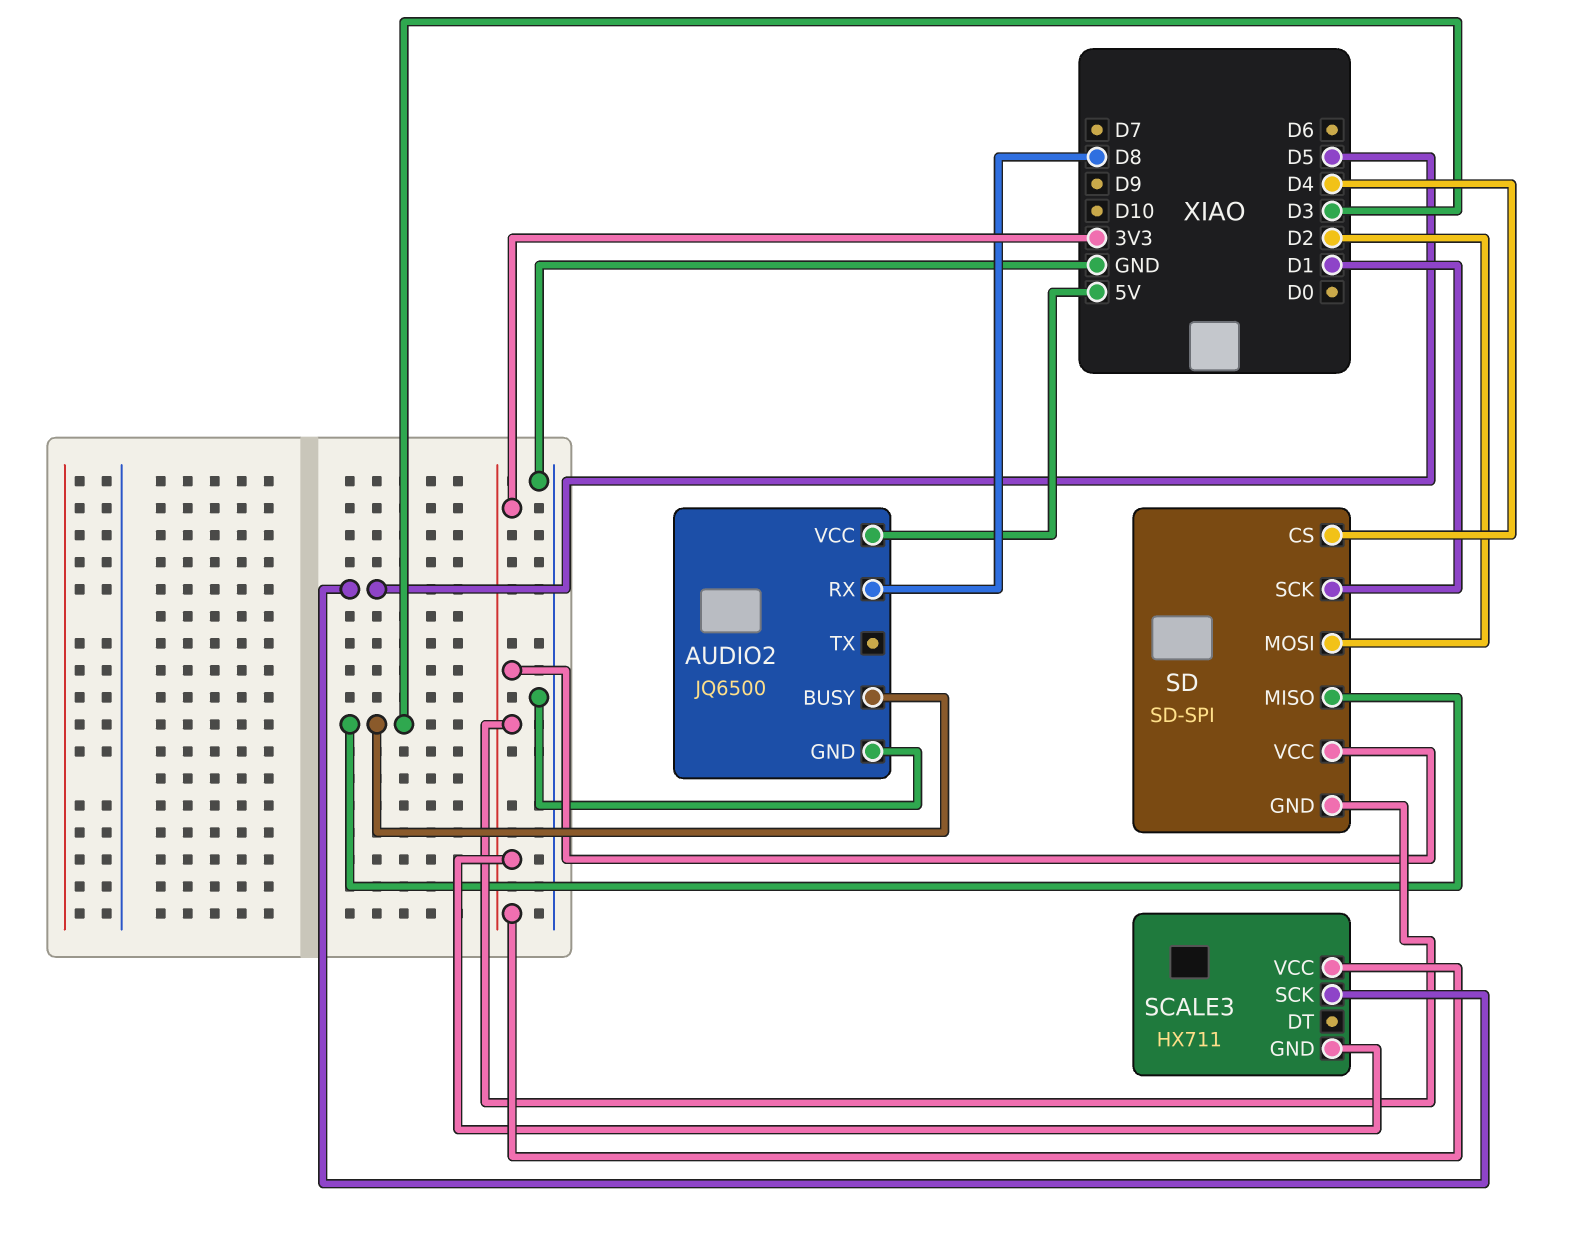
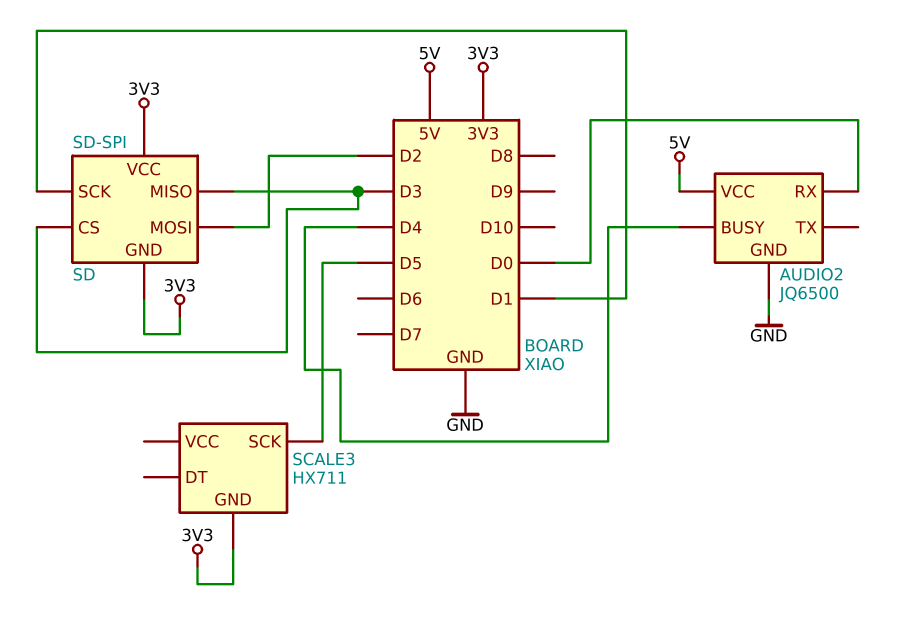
AUDIO2 pin BUSY: D3 -> D4
AUDIO2 pin RX: D8 -> D0
SCALE3 pin VCC: 3V3 -> none
SD pin CS: D4 -> D3

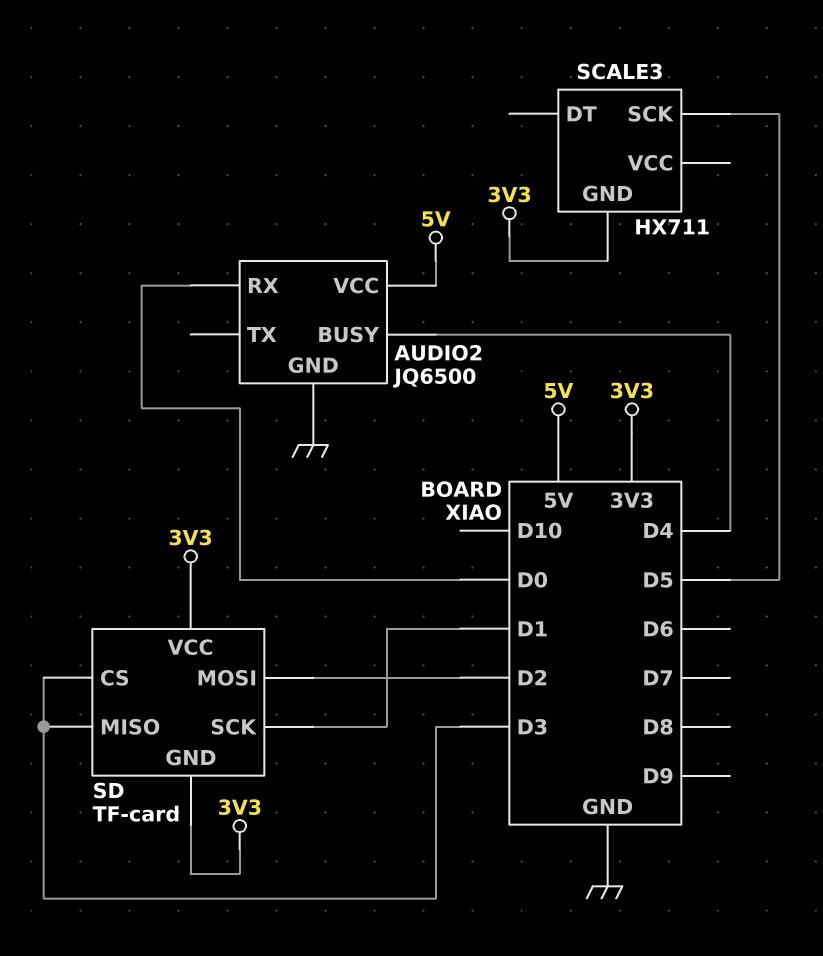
SD: SD-SPI -> TF-card

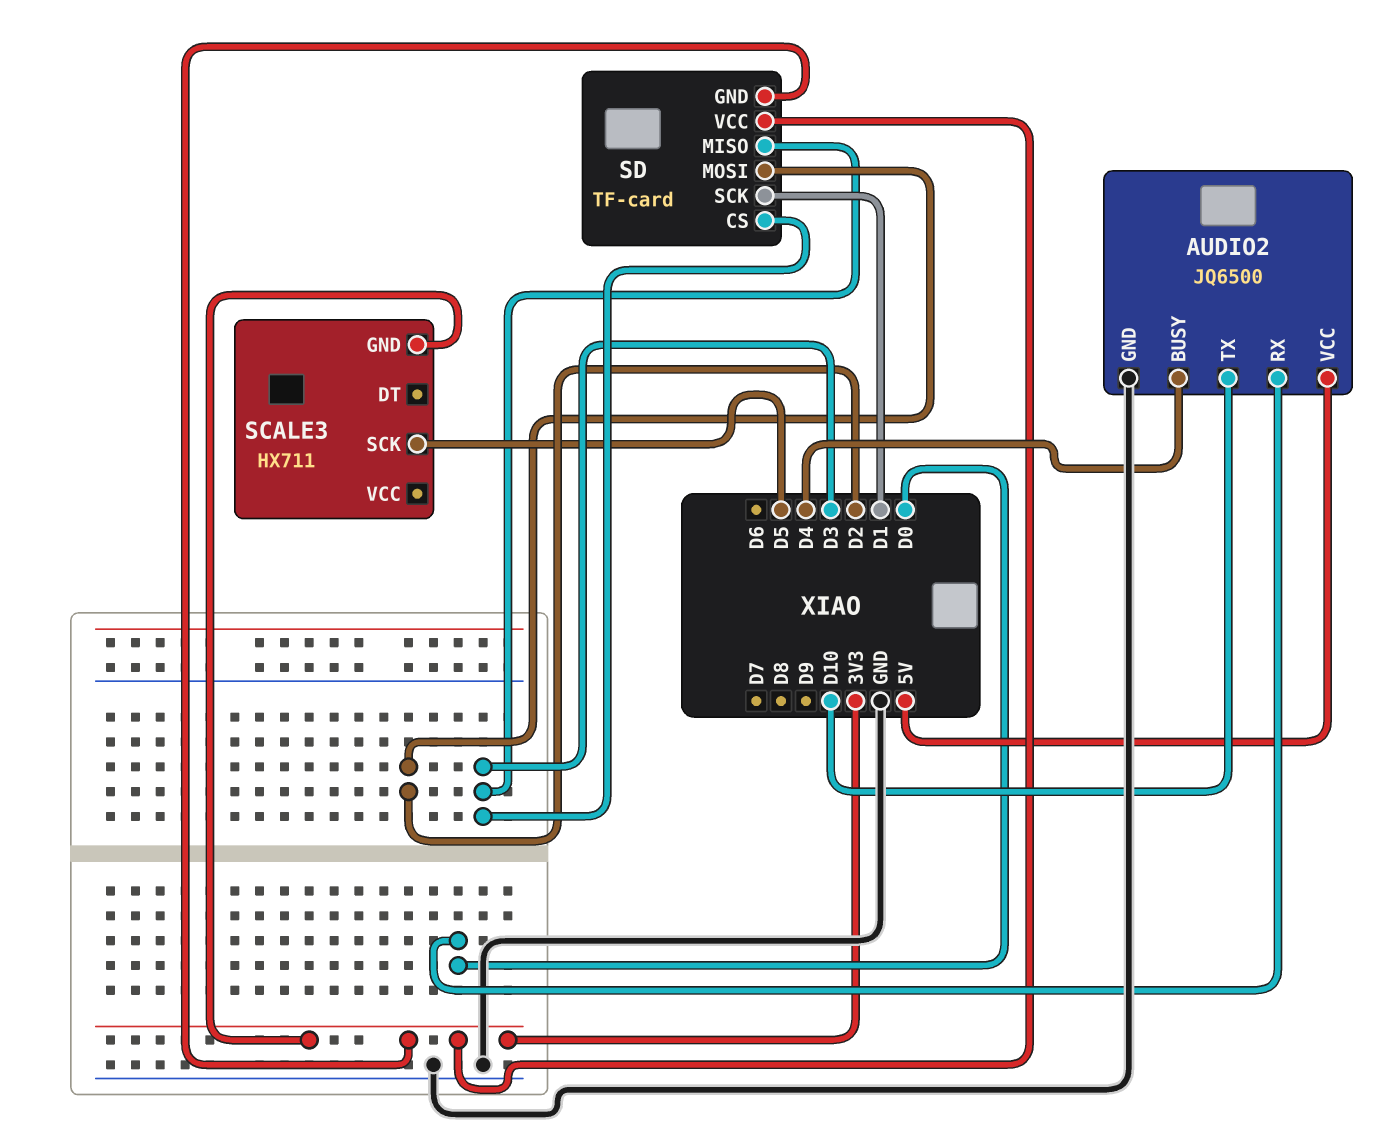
AUDIO2 pin TX: none -> D10

